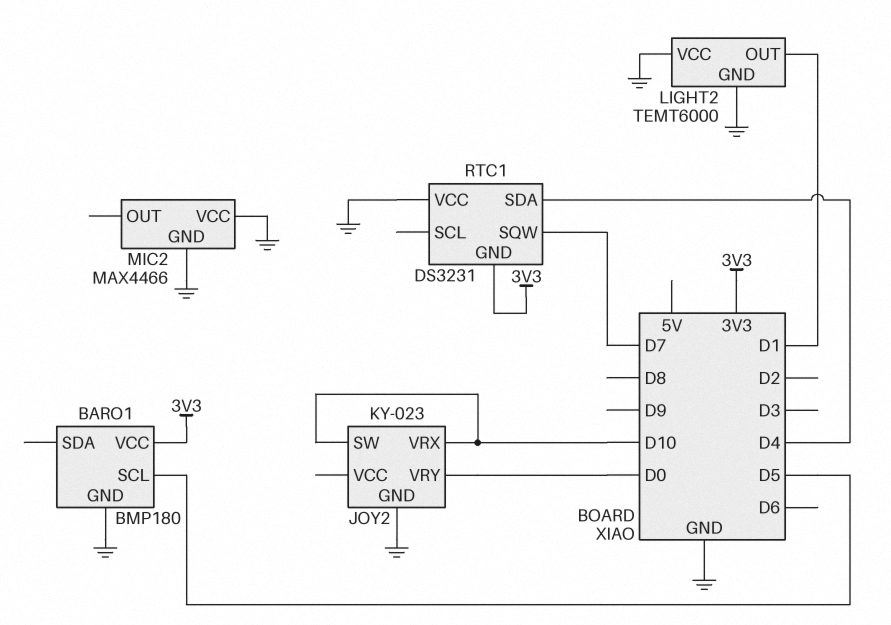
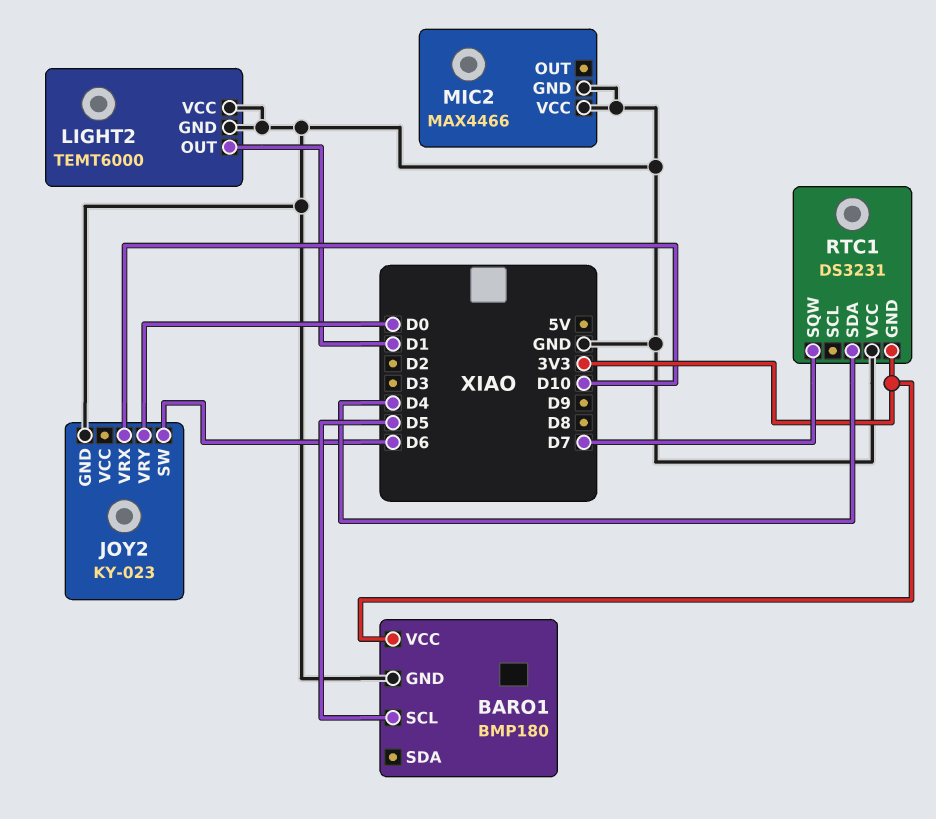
JOY2 pin SW: D10 -> D6

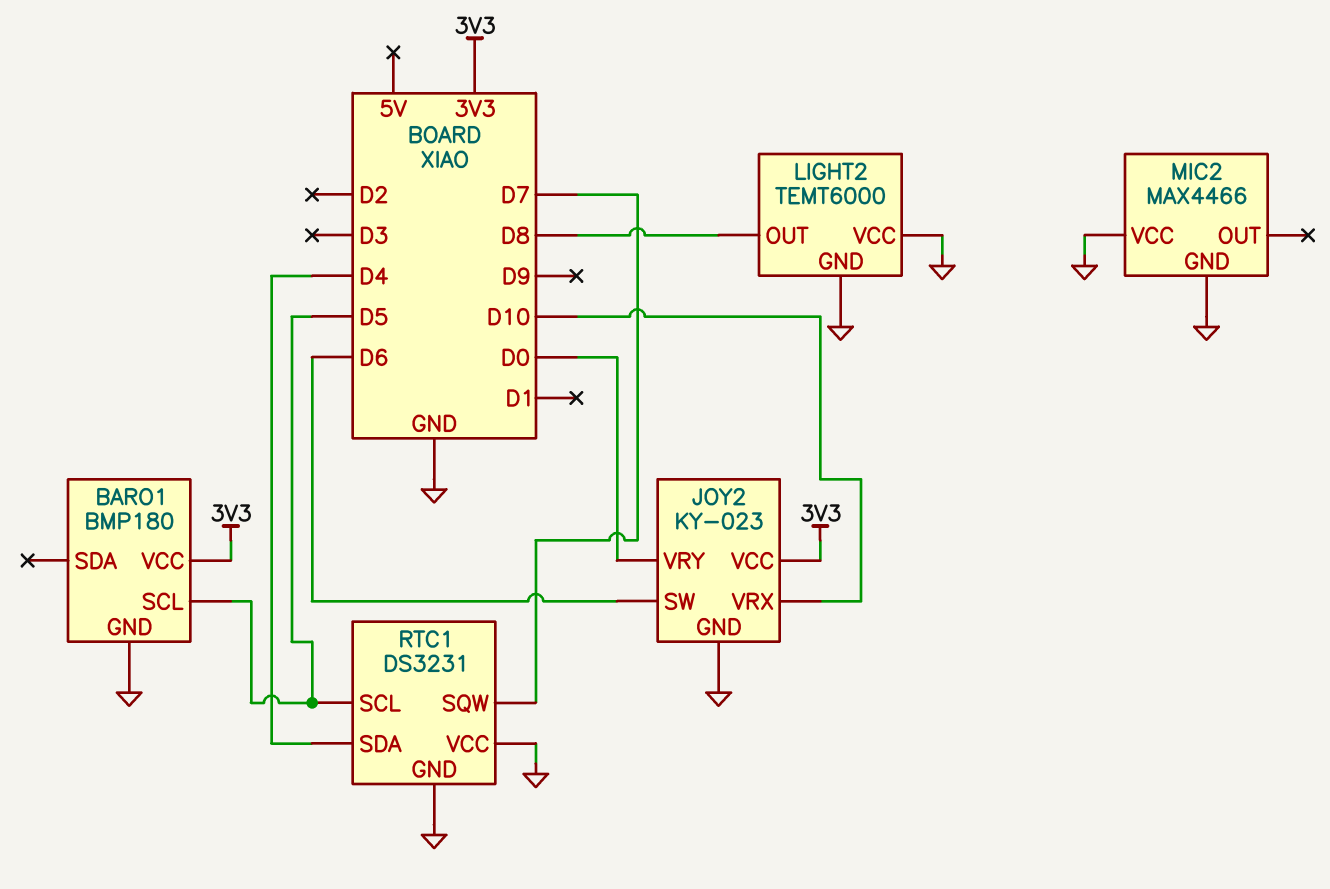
JOY2 pin VCC: none -> 3V3
LIGHT2 pin OUT: D1 -> D8
RTC1 pin GND: 3V3 -> GND
RTC1 pin SCL: none -> D5

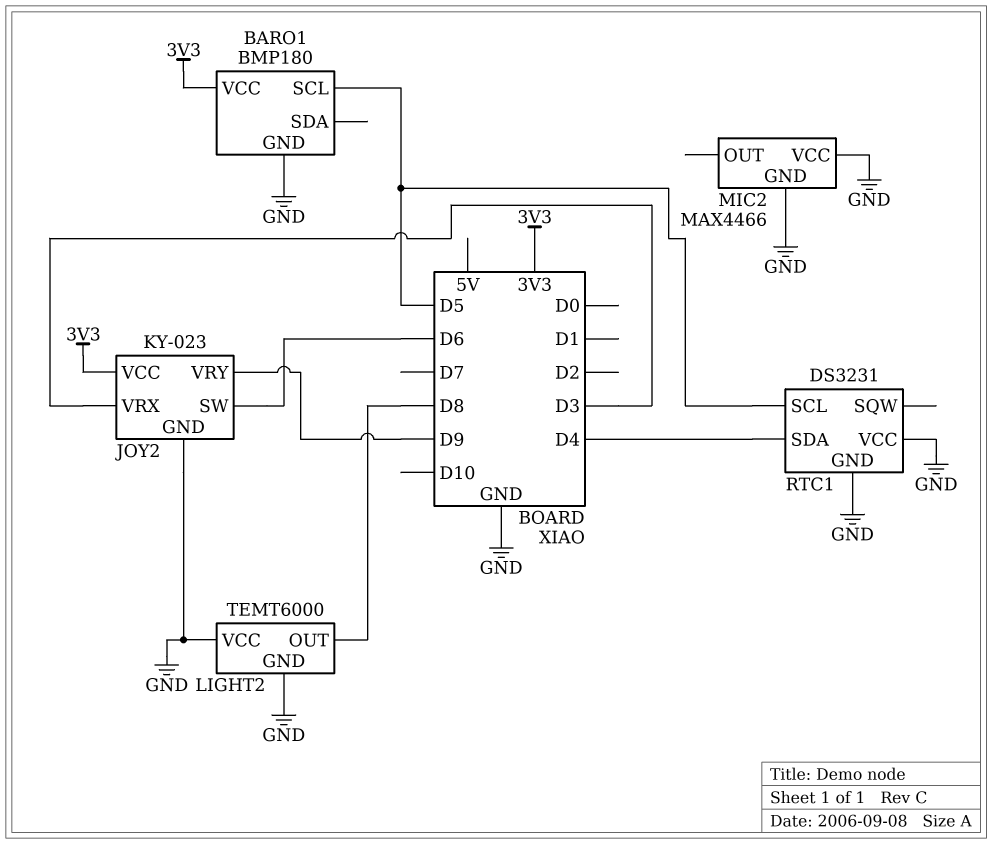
JOY2 pin VRX: D10 -> D3
JOY2 pin VRY: D0 -> D9
RTC1 pin SQW: D7 -> none

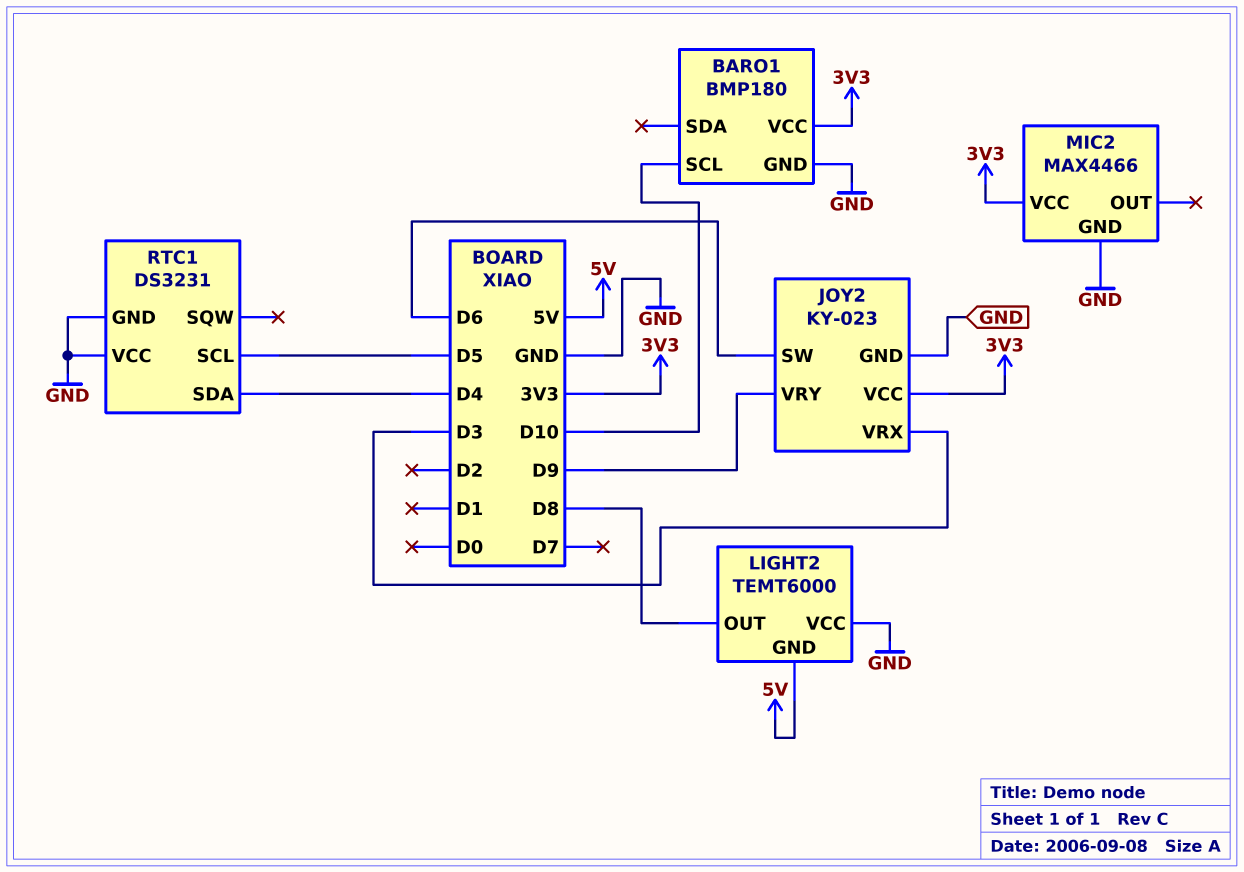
BARO1 pin SCL: D5 -> D10
LIGHT2 pin GND: GND -> 5V
MIC2 pin VCC: GND -> 3V3

